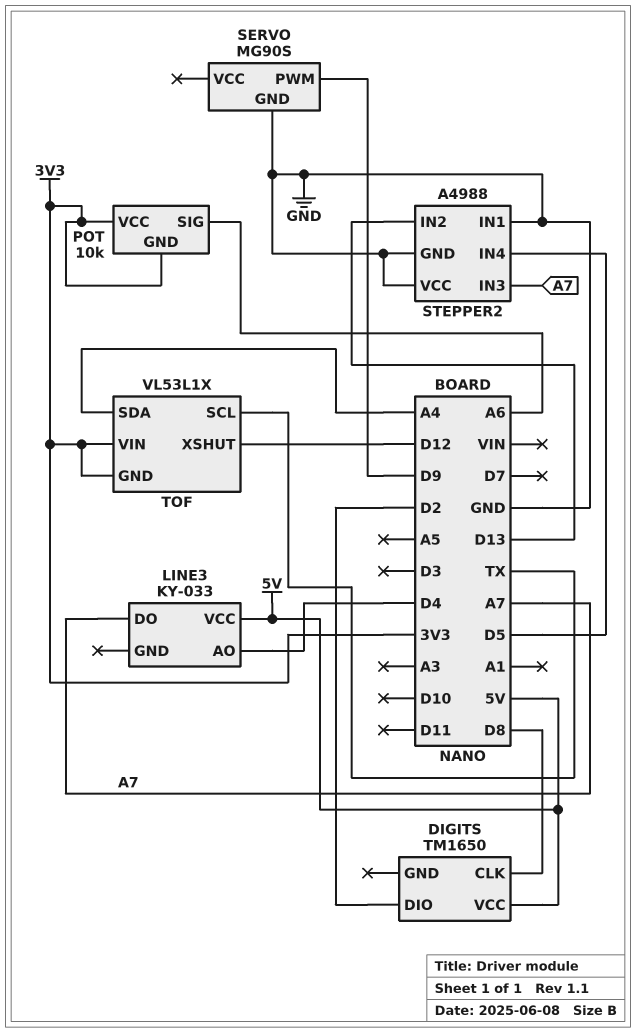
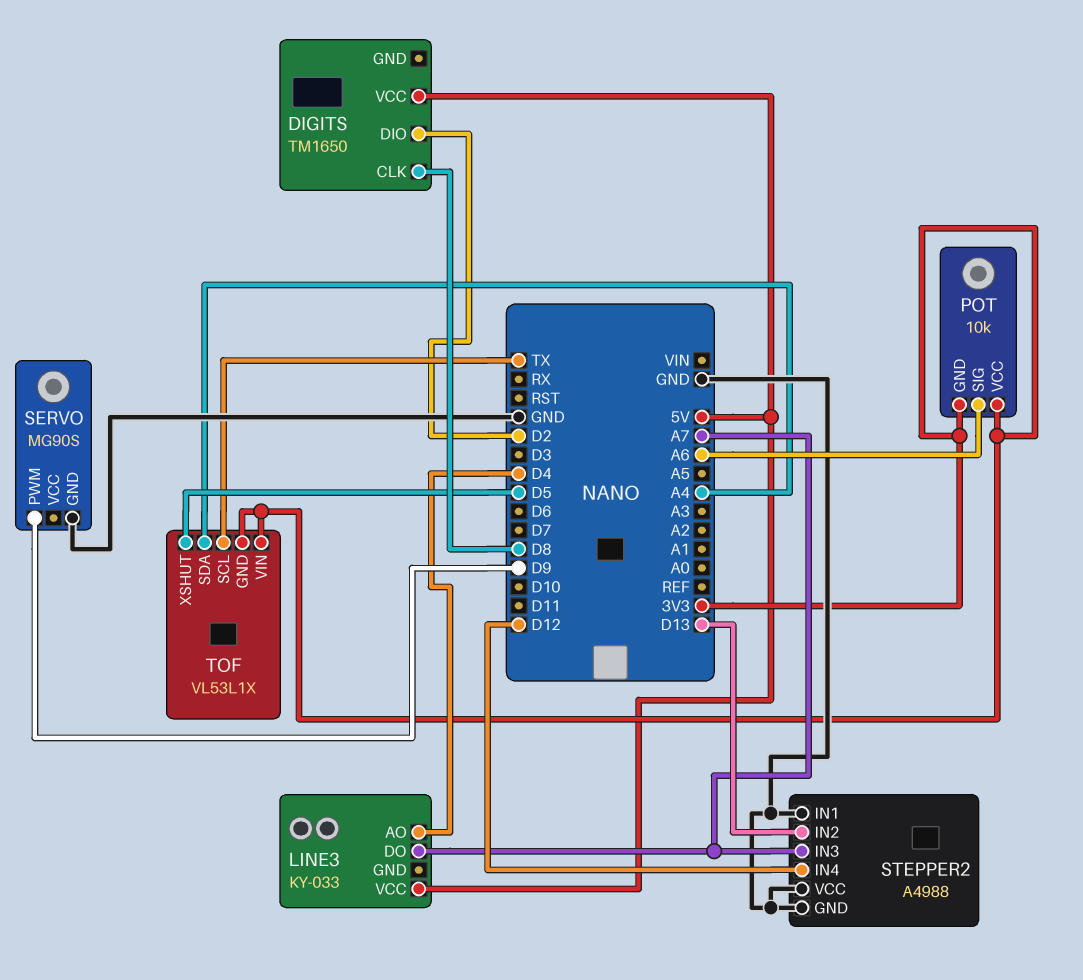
STEPPER2 pin IN4: D5 -> D12
TOF pin XSHUT: D12 -> D5

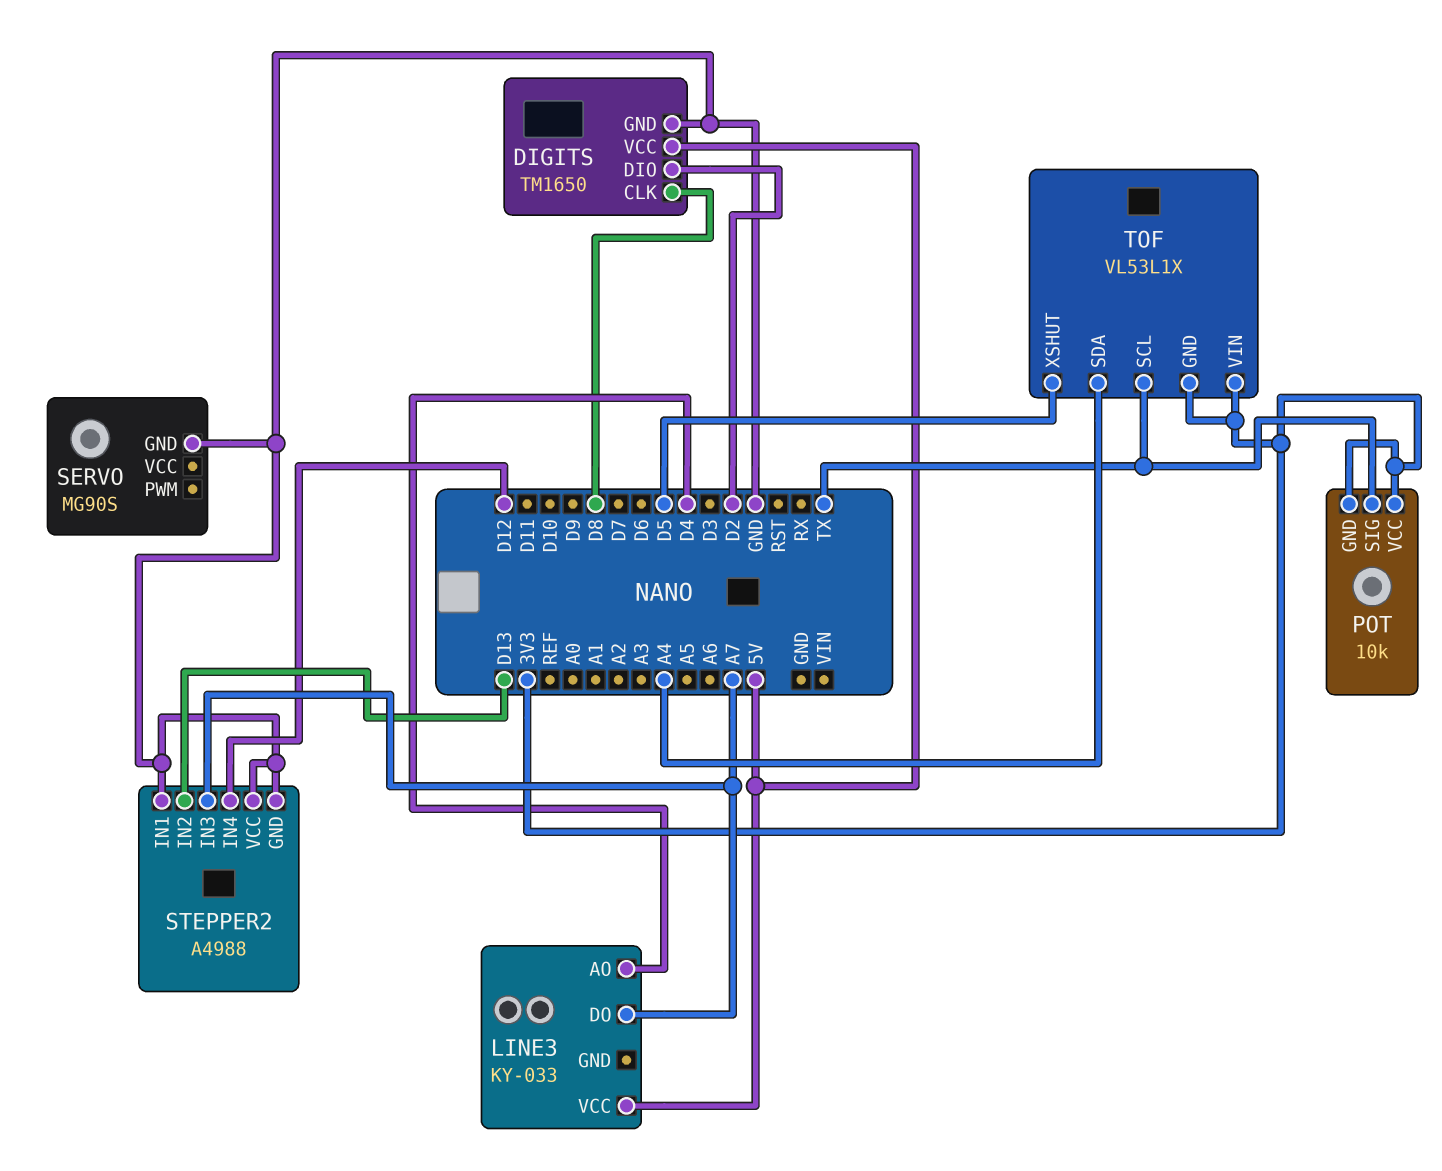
DIGITS pin GND: none -> GND
POT pin SIG: A6 -> TX
SERVO pin PWM: D9 -> none

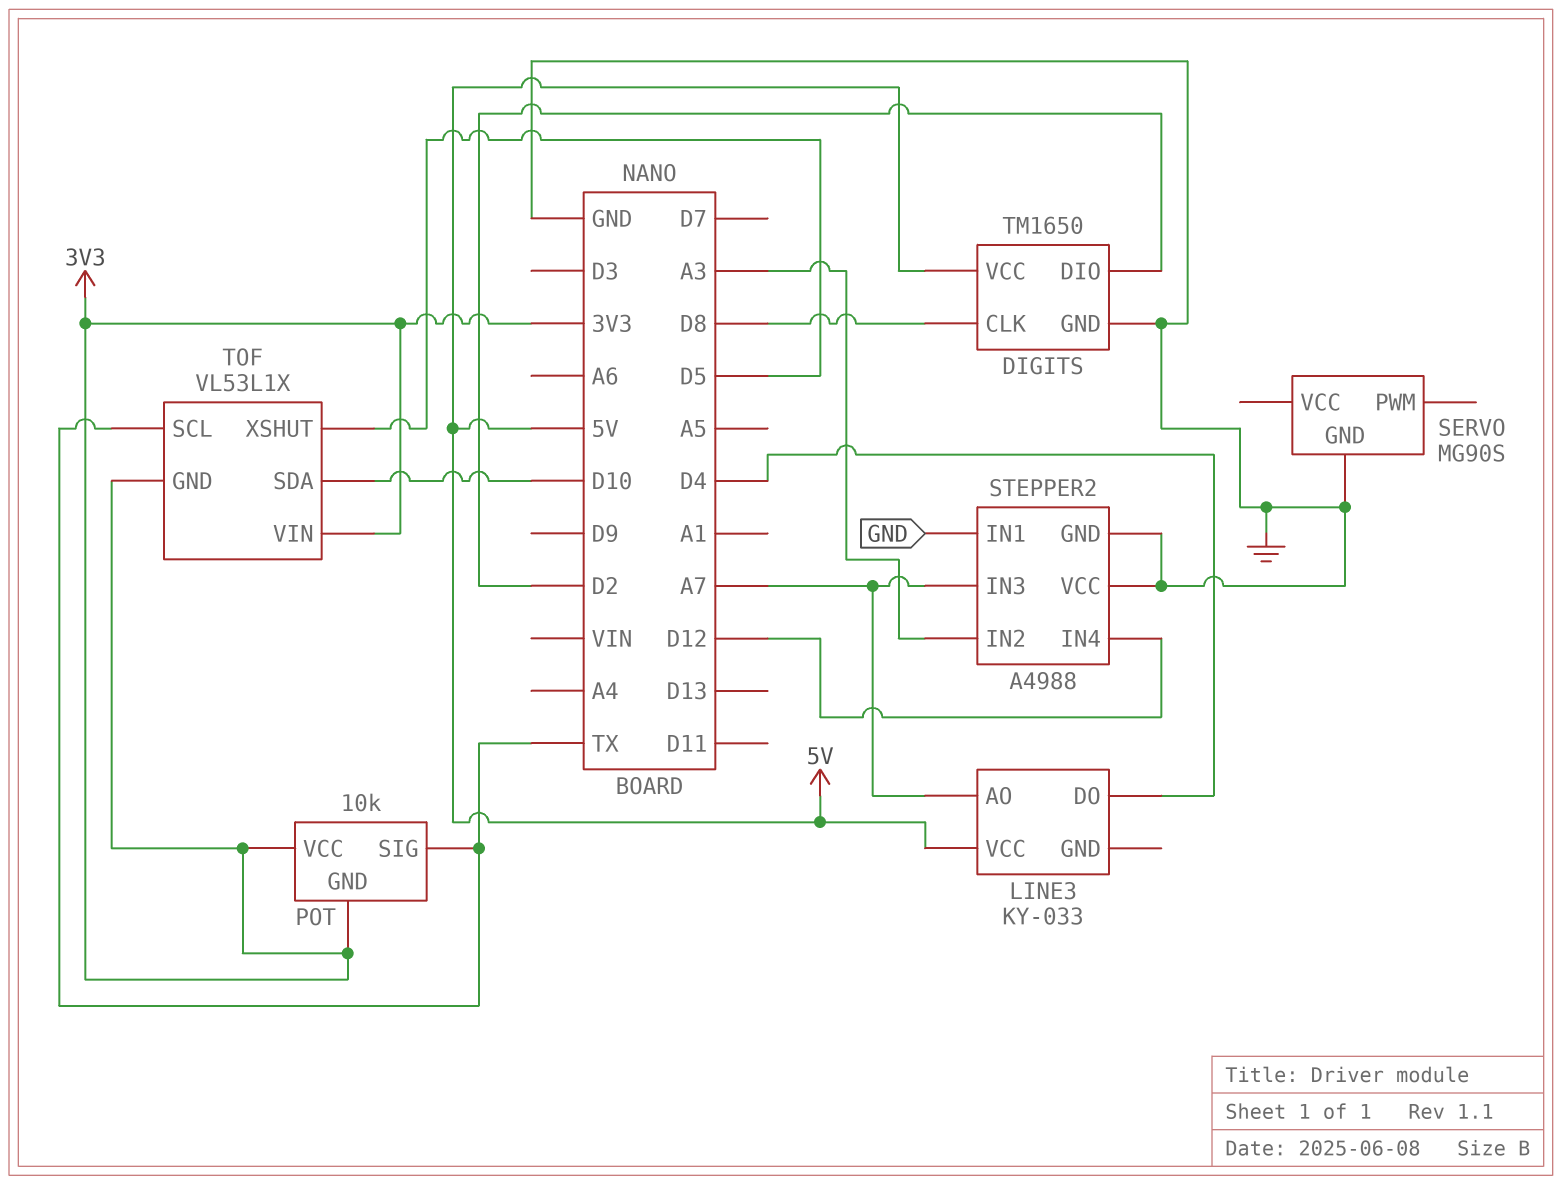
LINE3 pin AO: D4 -> A7
LINE3 pin DO: A7 -> D4
STEPPER2 pin IN2: D13 -> A3
TOF pin SDA: A4 -> D10

